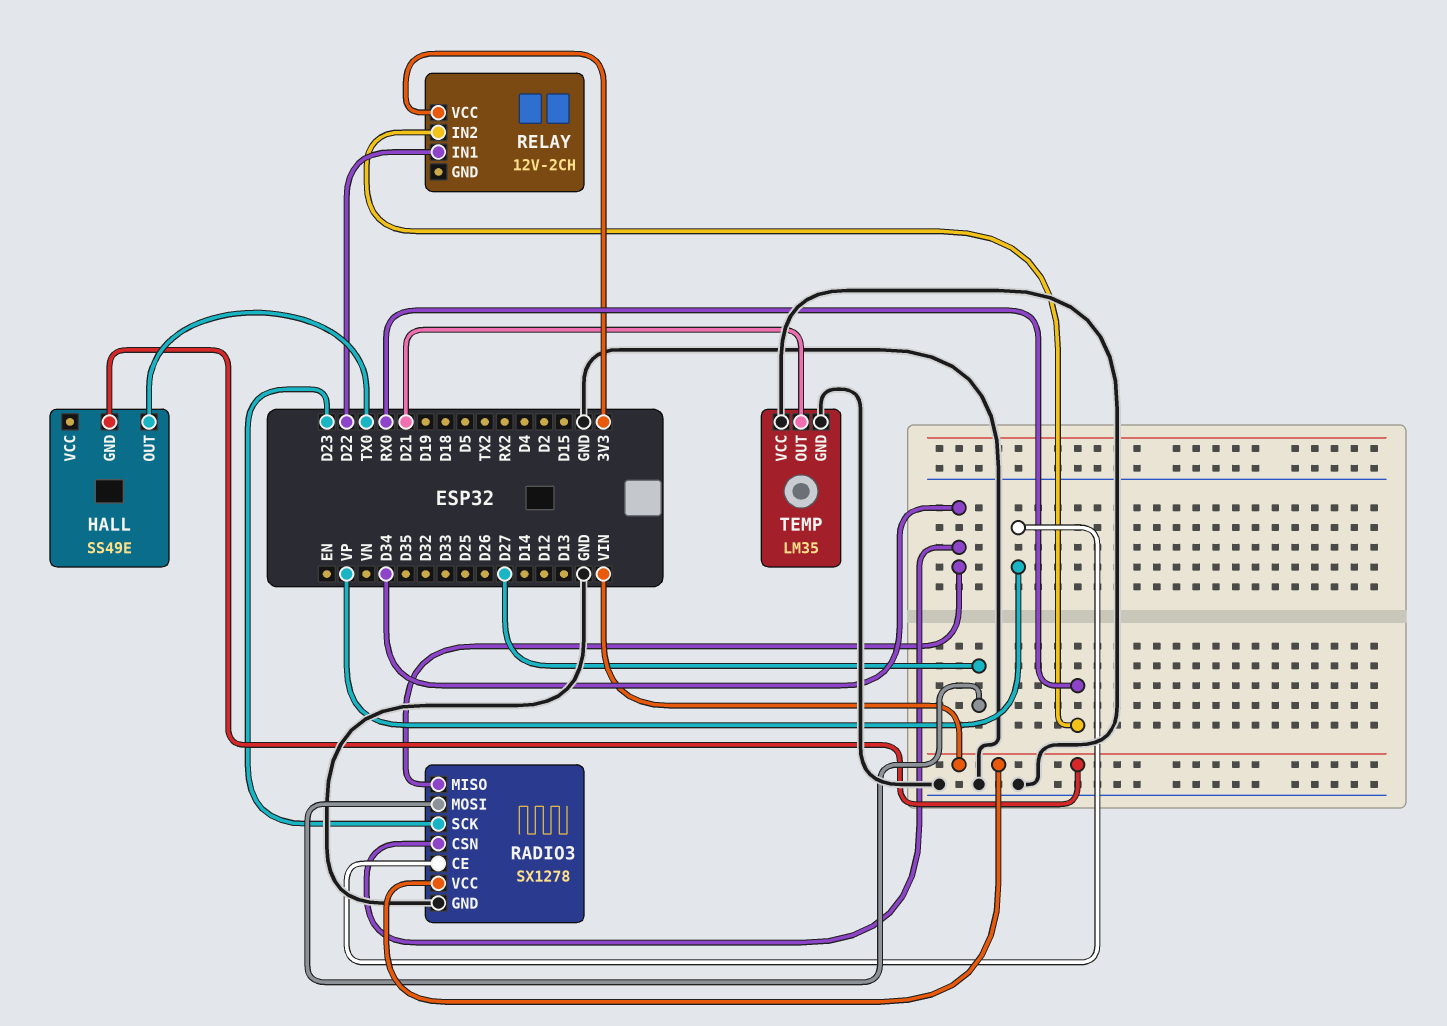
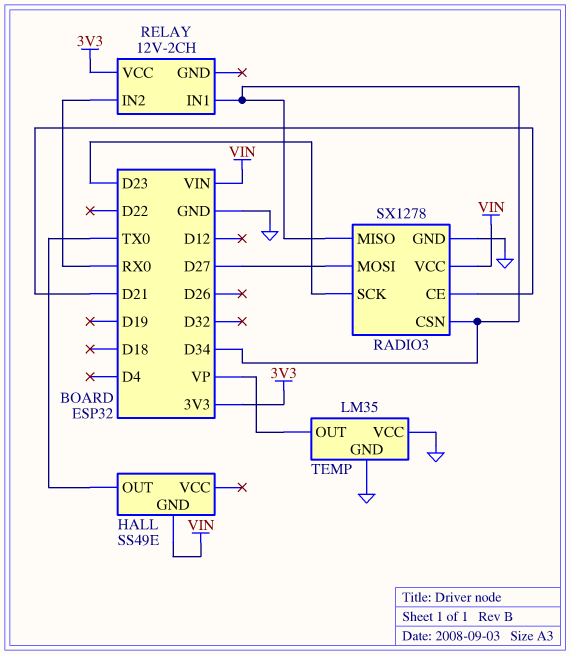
RADIO3 pin CE: VP -> D21
RELAY pin IN1: D22 -> D34
TEMP pin OUT: D21 -> VP

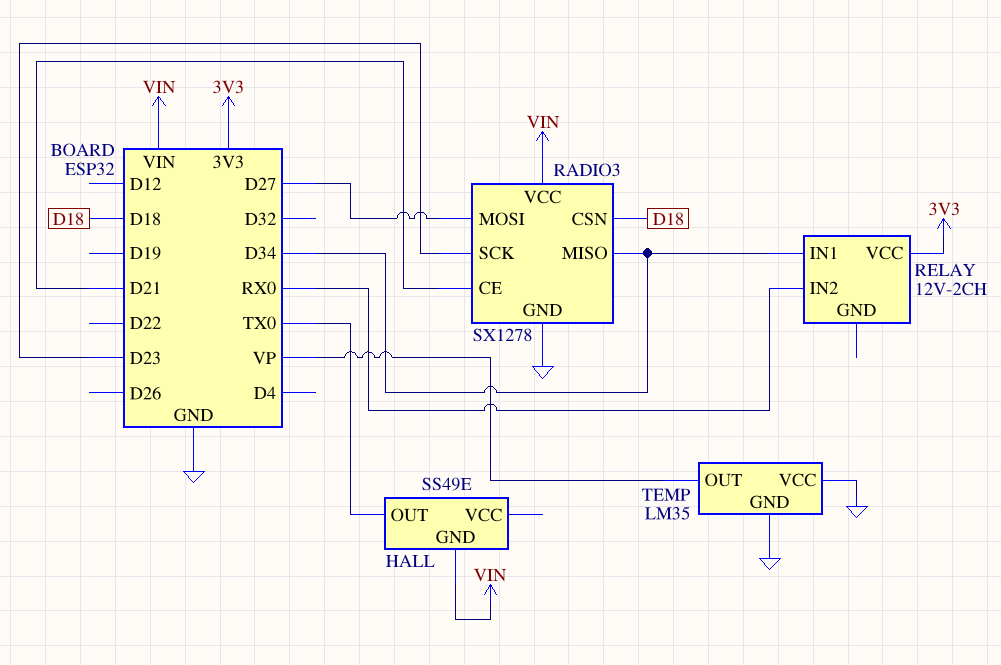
RADIO3 pin CSN: D34 -> D18

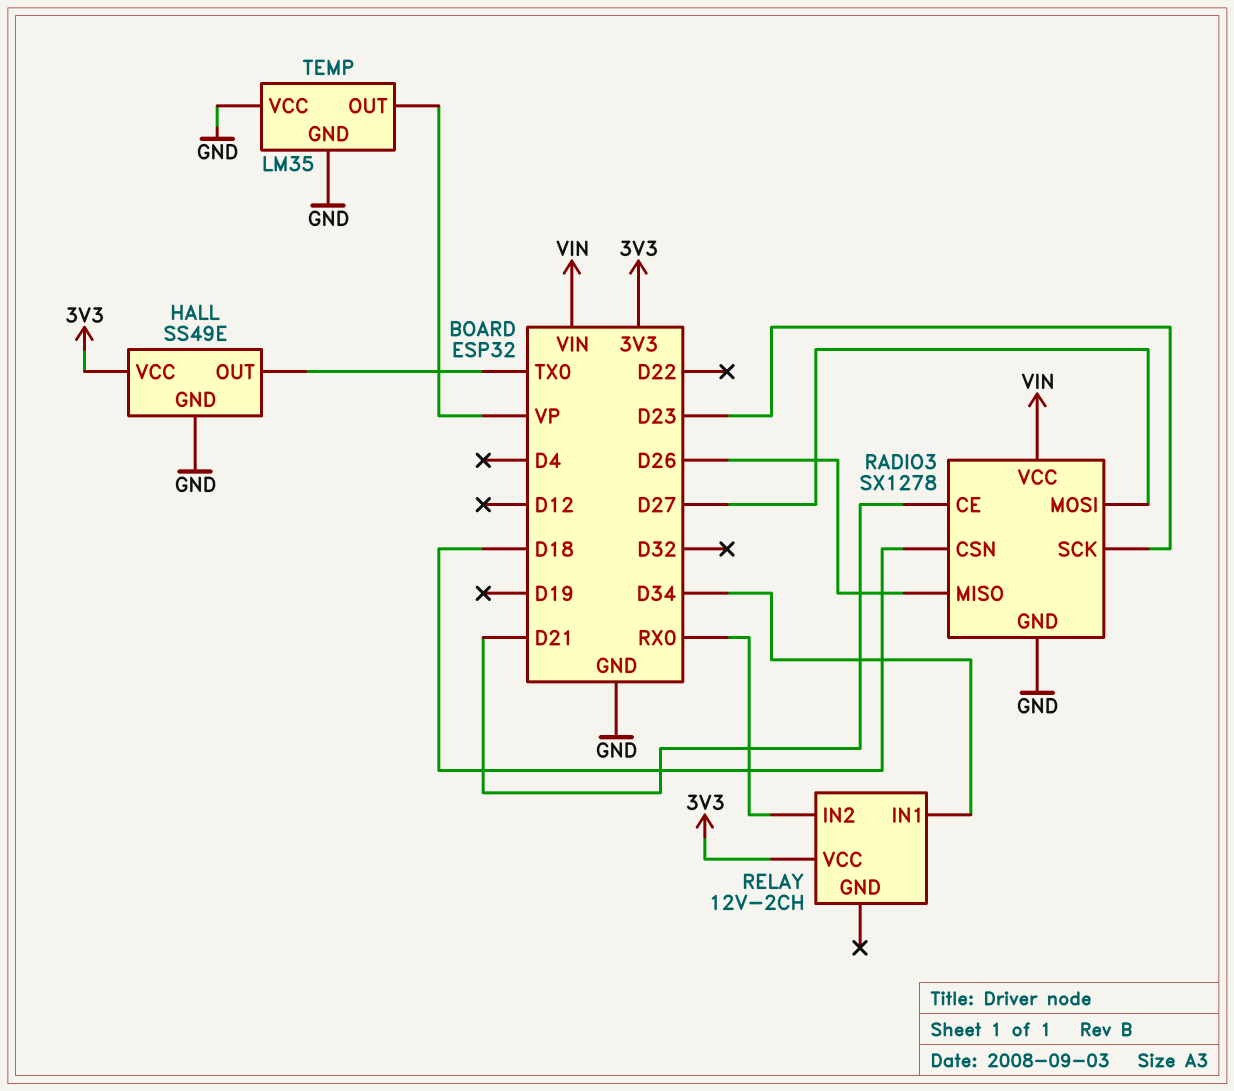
HALL pin GND: VIN -> GND
HALL pin VCC: none -> 3V3
RADIO3 pin MISO: D34 -> D26

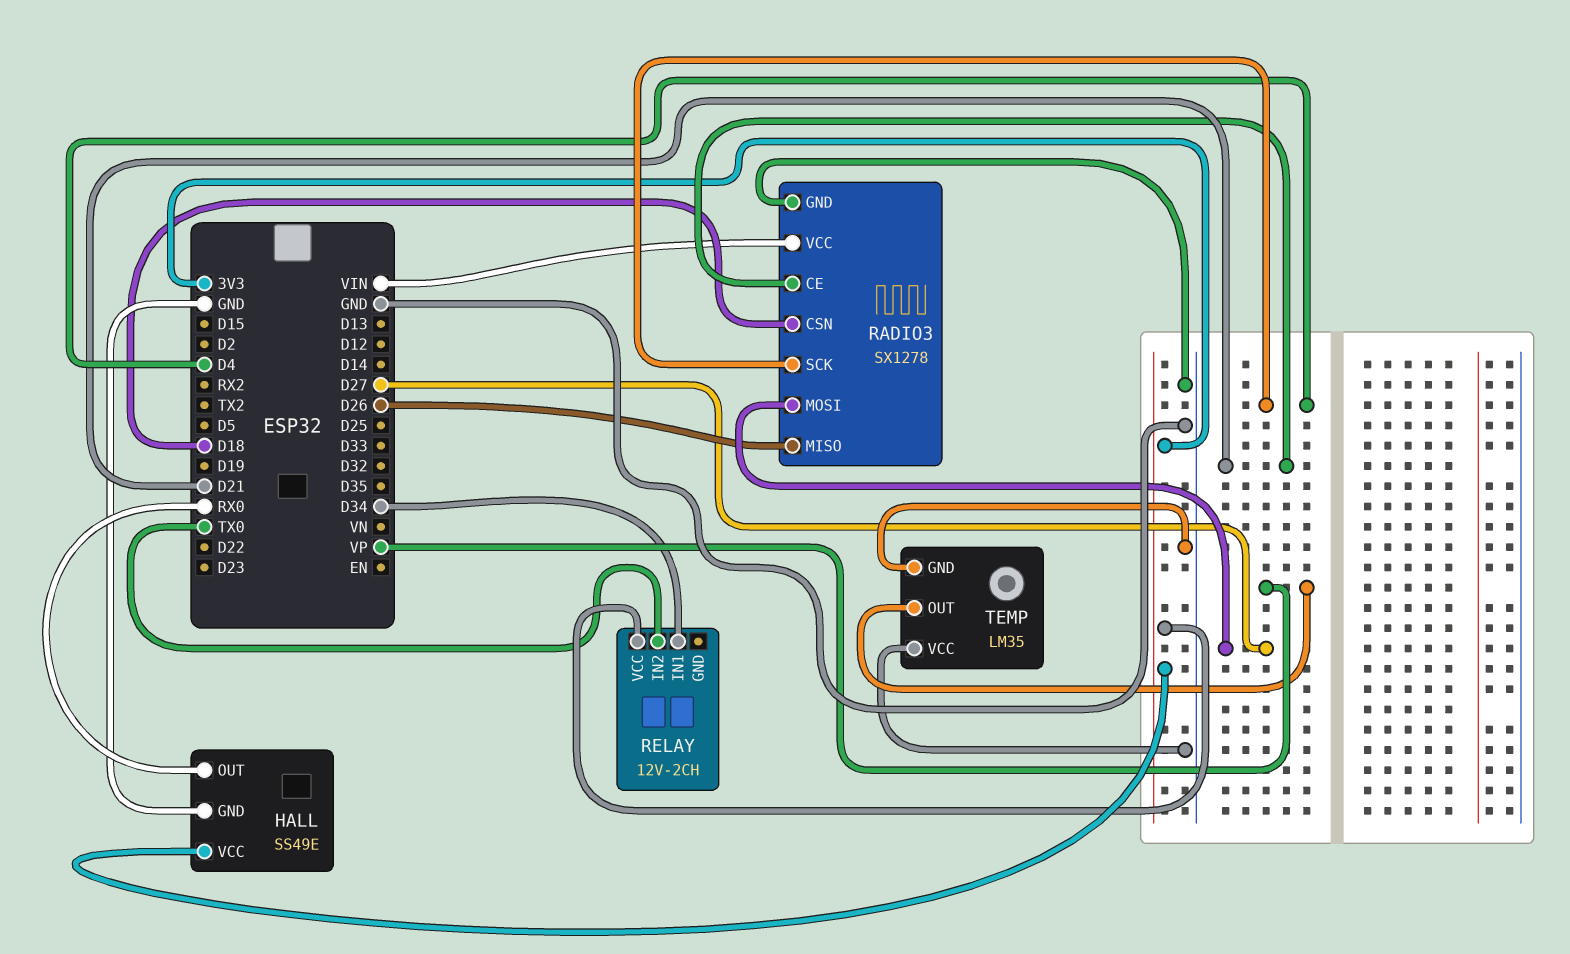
HALL pin OUT: TX0 -> RX0
RADIO3 pin SCK: D23 -> D4
RELAY pin IN2: RX0 -> TX0

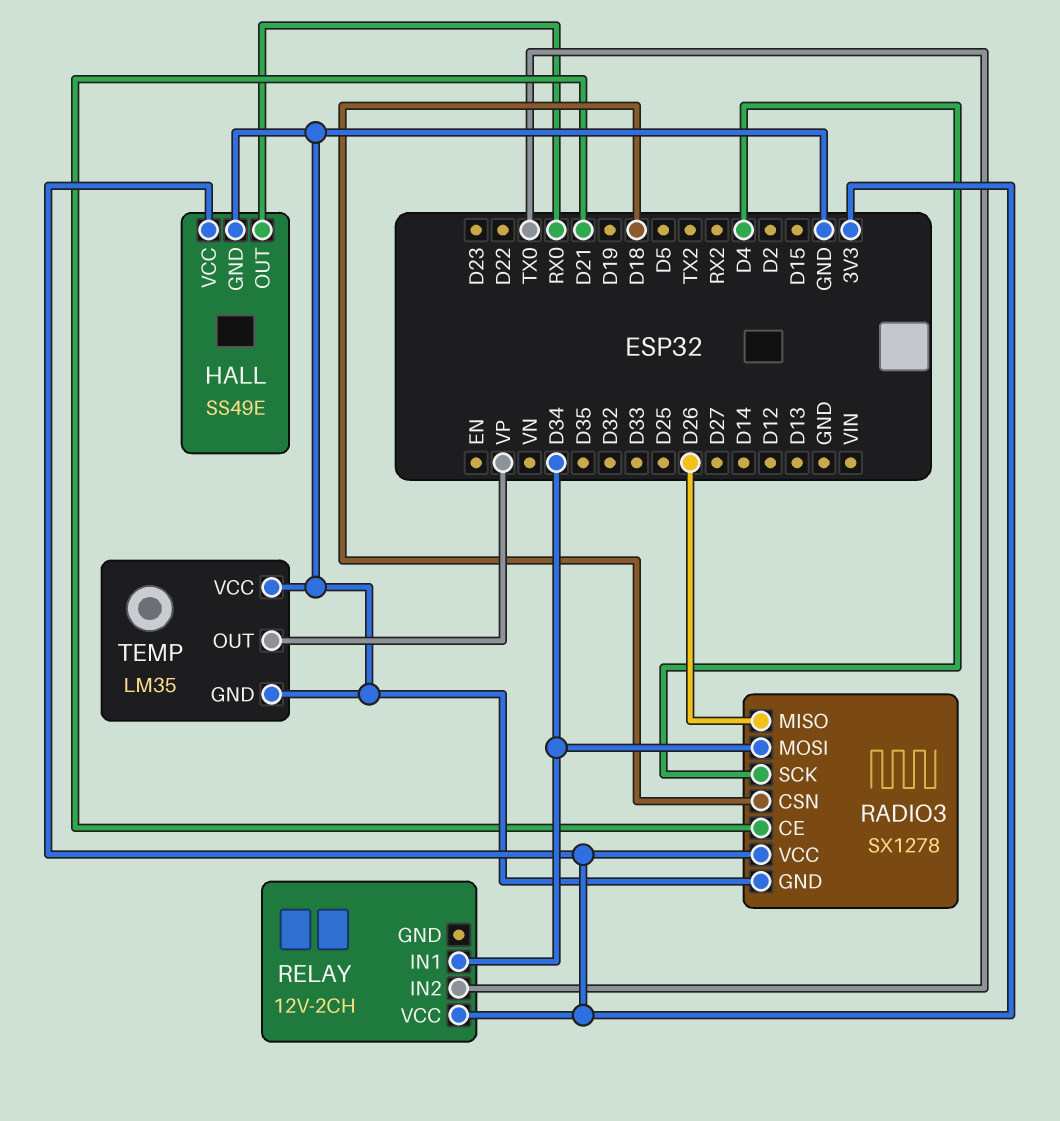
RADIO3 pin MOSI: D27 -> D34
RADIO3 pin VCC: VIN -> 3V3

